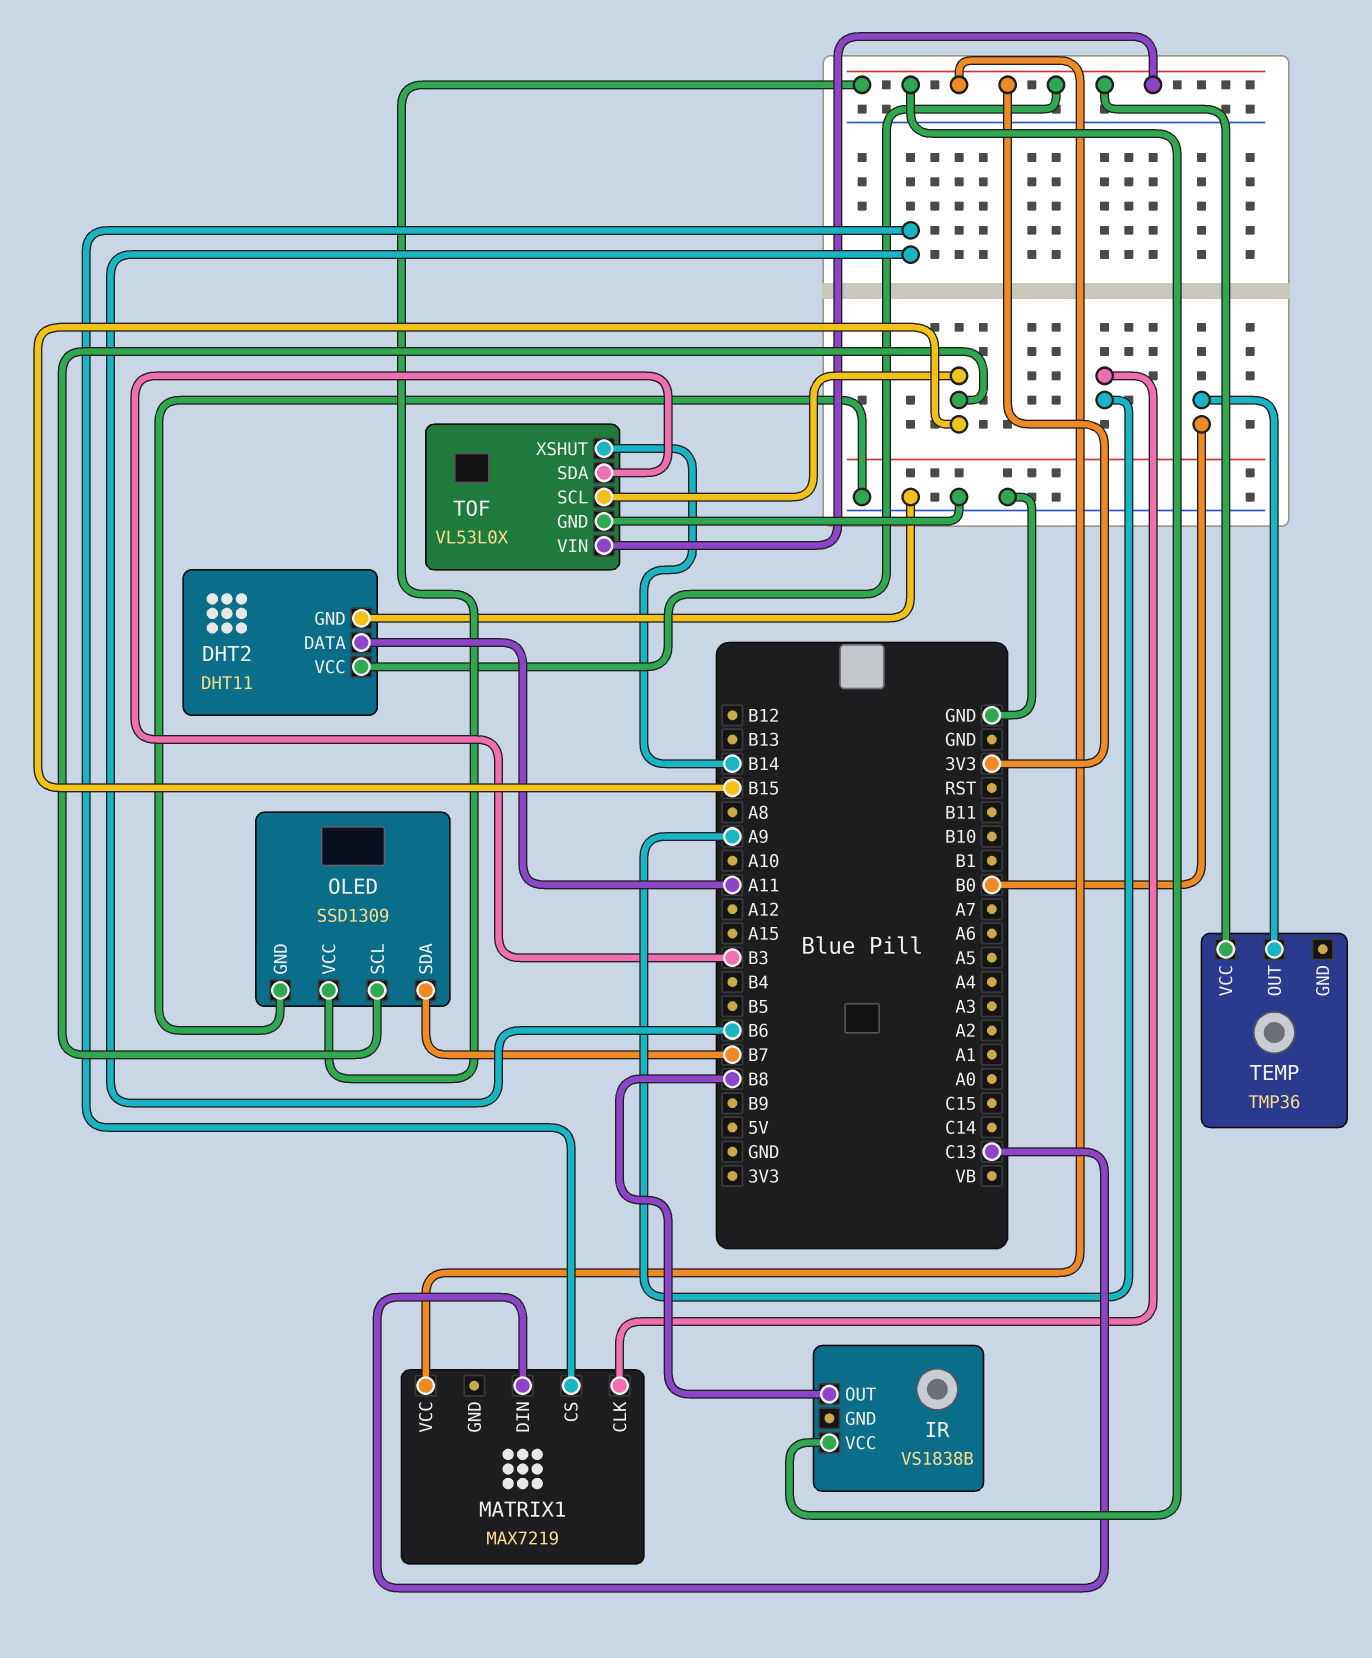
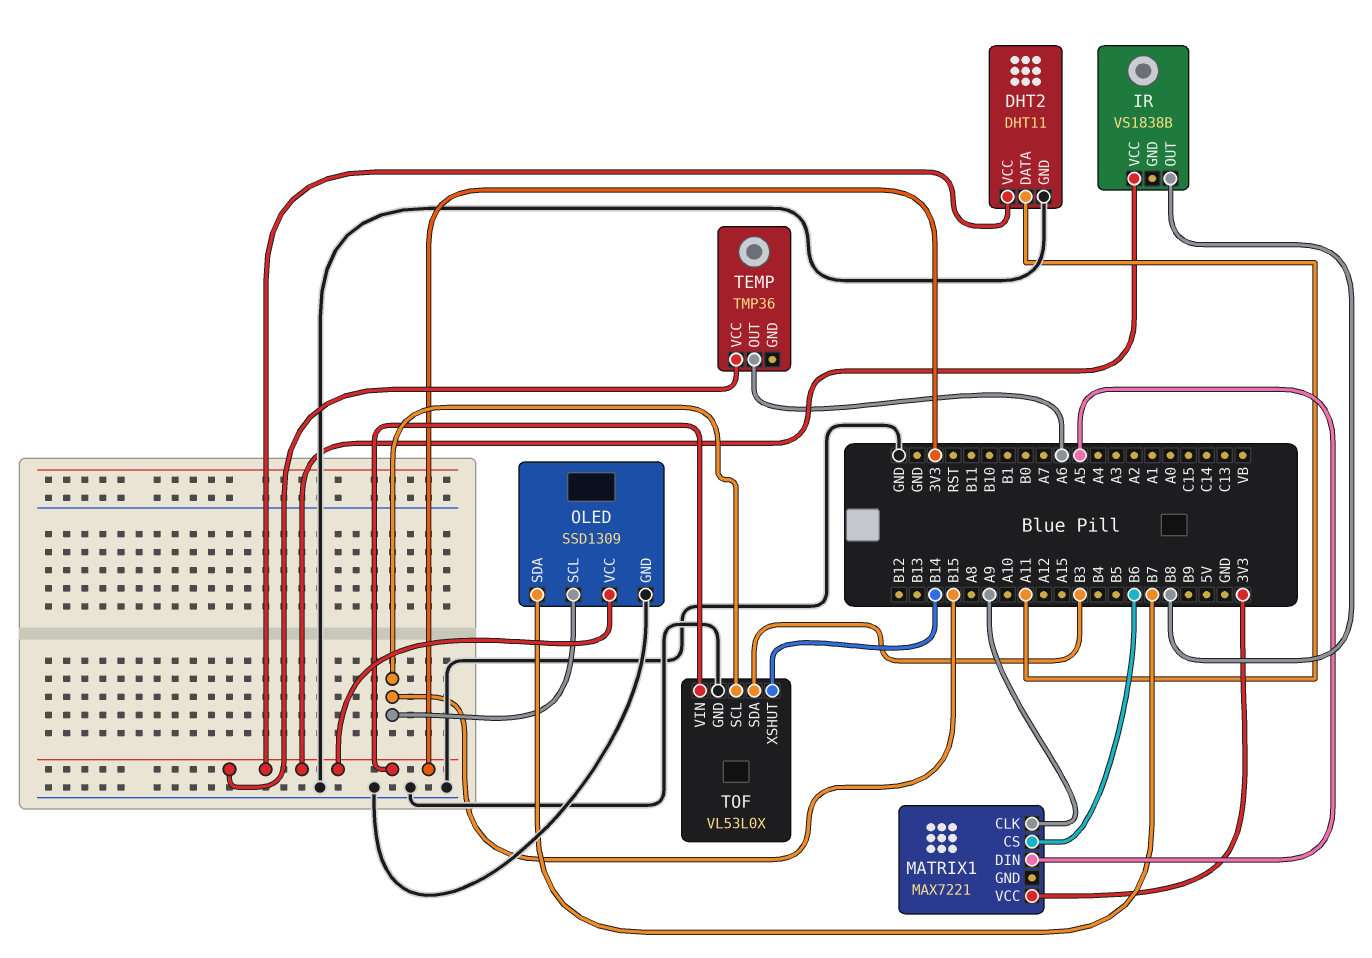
MATRIX1: MAX7219 -> MAX7221
MATRIX1 pin DIN: C13 -> A5
TEMP pin OUT: B0 -> A6

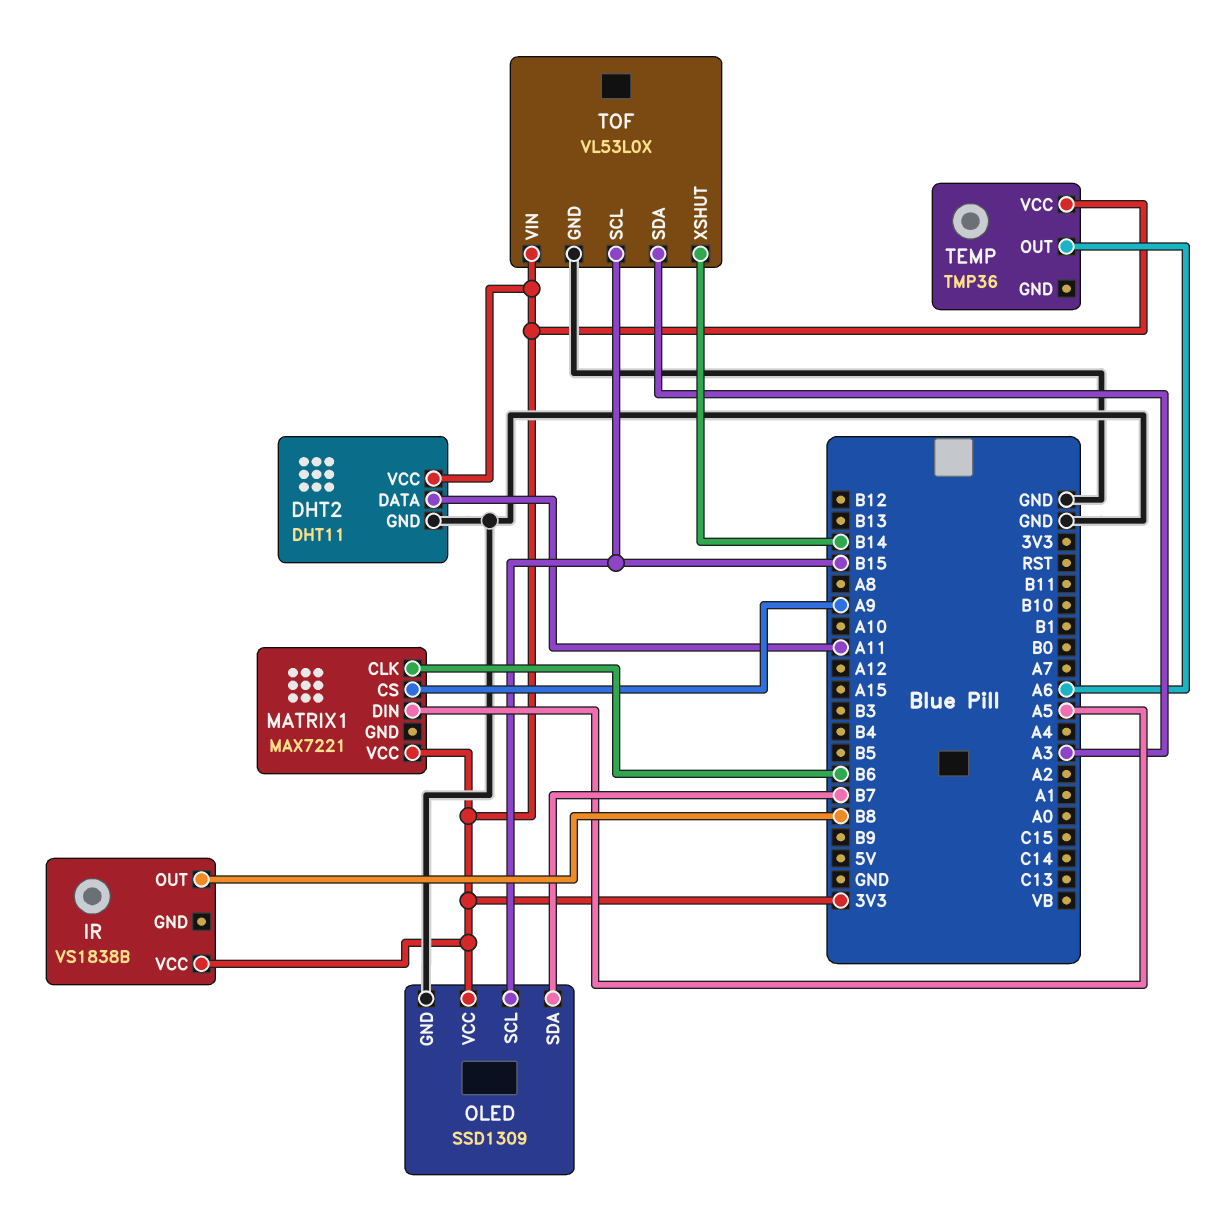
MATRIX1 pin CLK: A9 -> B6
MATRIX1 pin CS: B6 -> A9
TOF pin SDA: B3 -> A3

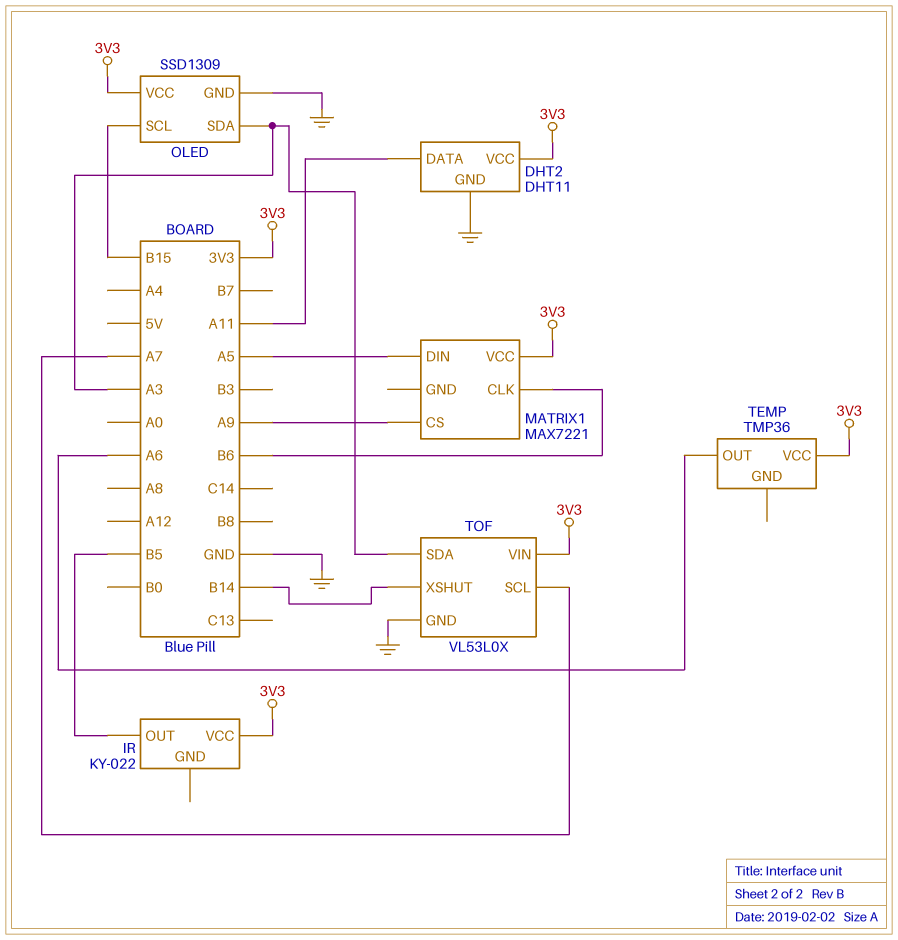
IR: VS1838B -> KY-022
IR pin OUT: B8 -> B5
OLED pin SDA: B7 -> A3
TOF pin SCL: B15 -> A7

